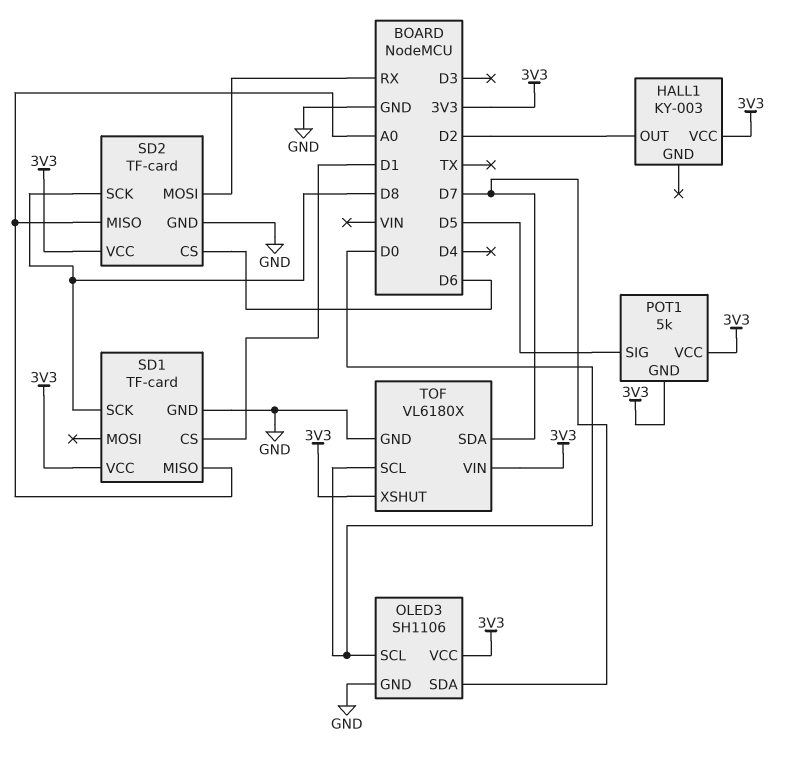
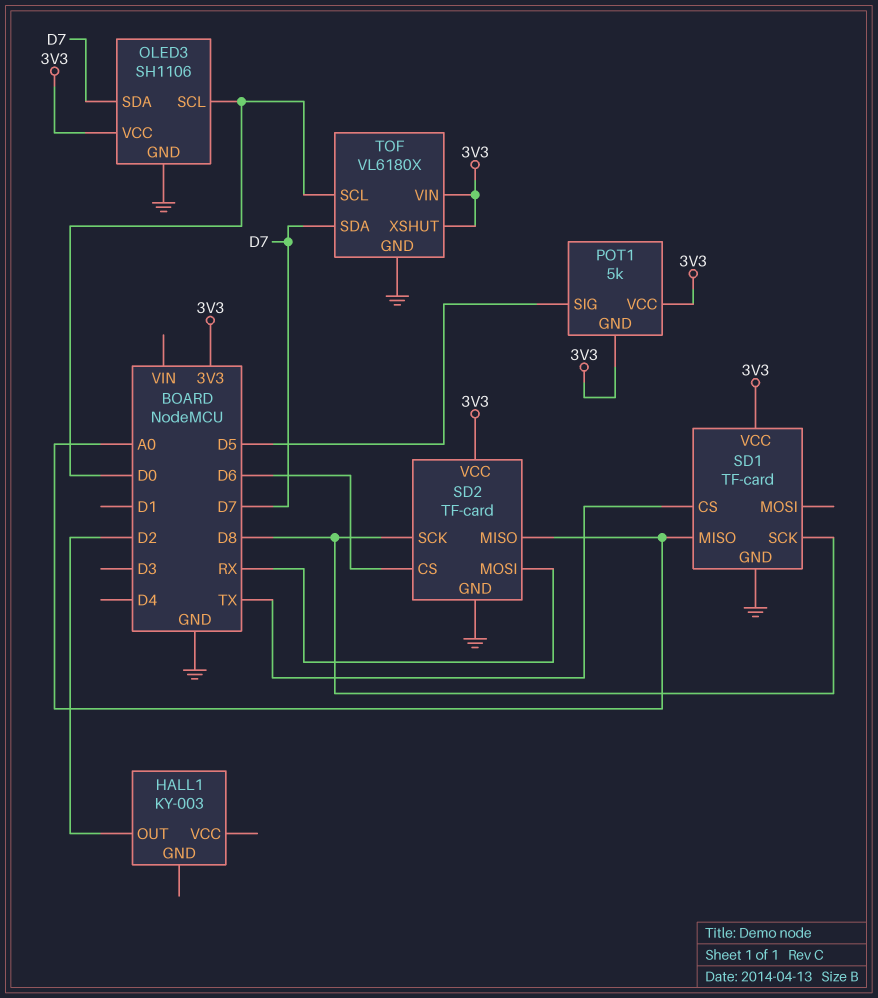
HALL1 pin VCC: 3V3 -> none
SD1 pin CS: D1 -> TX

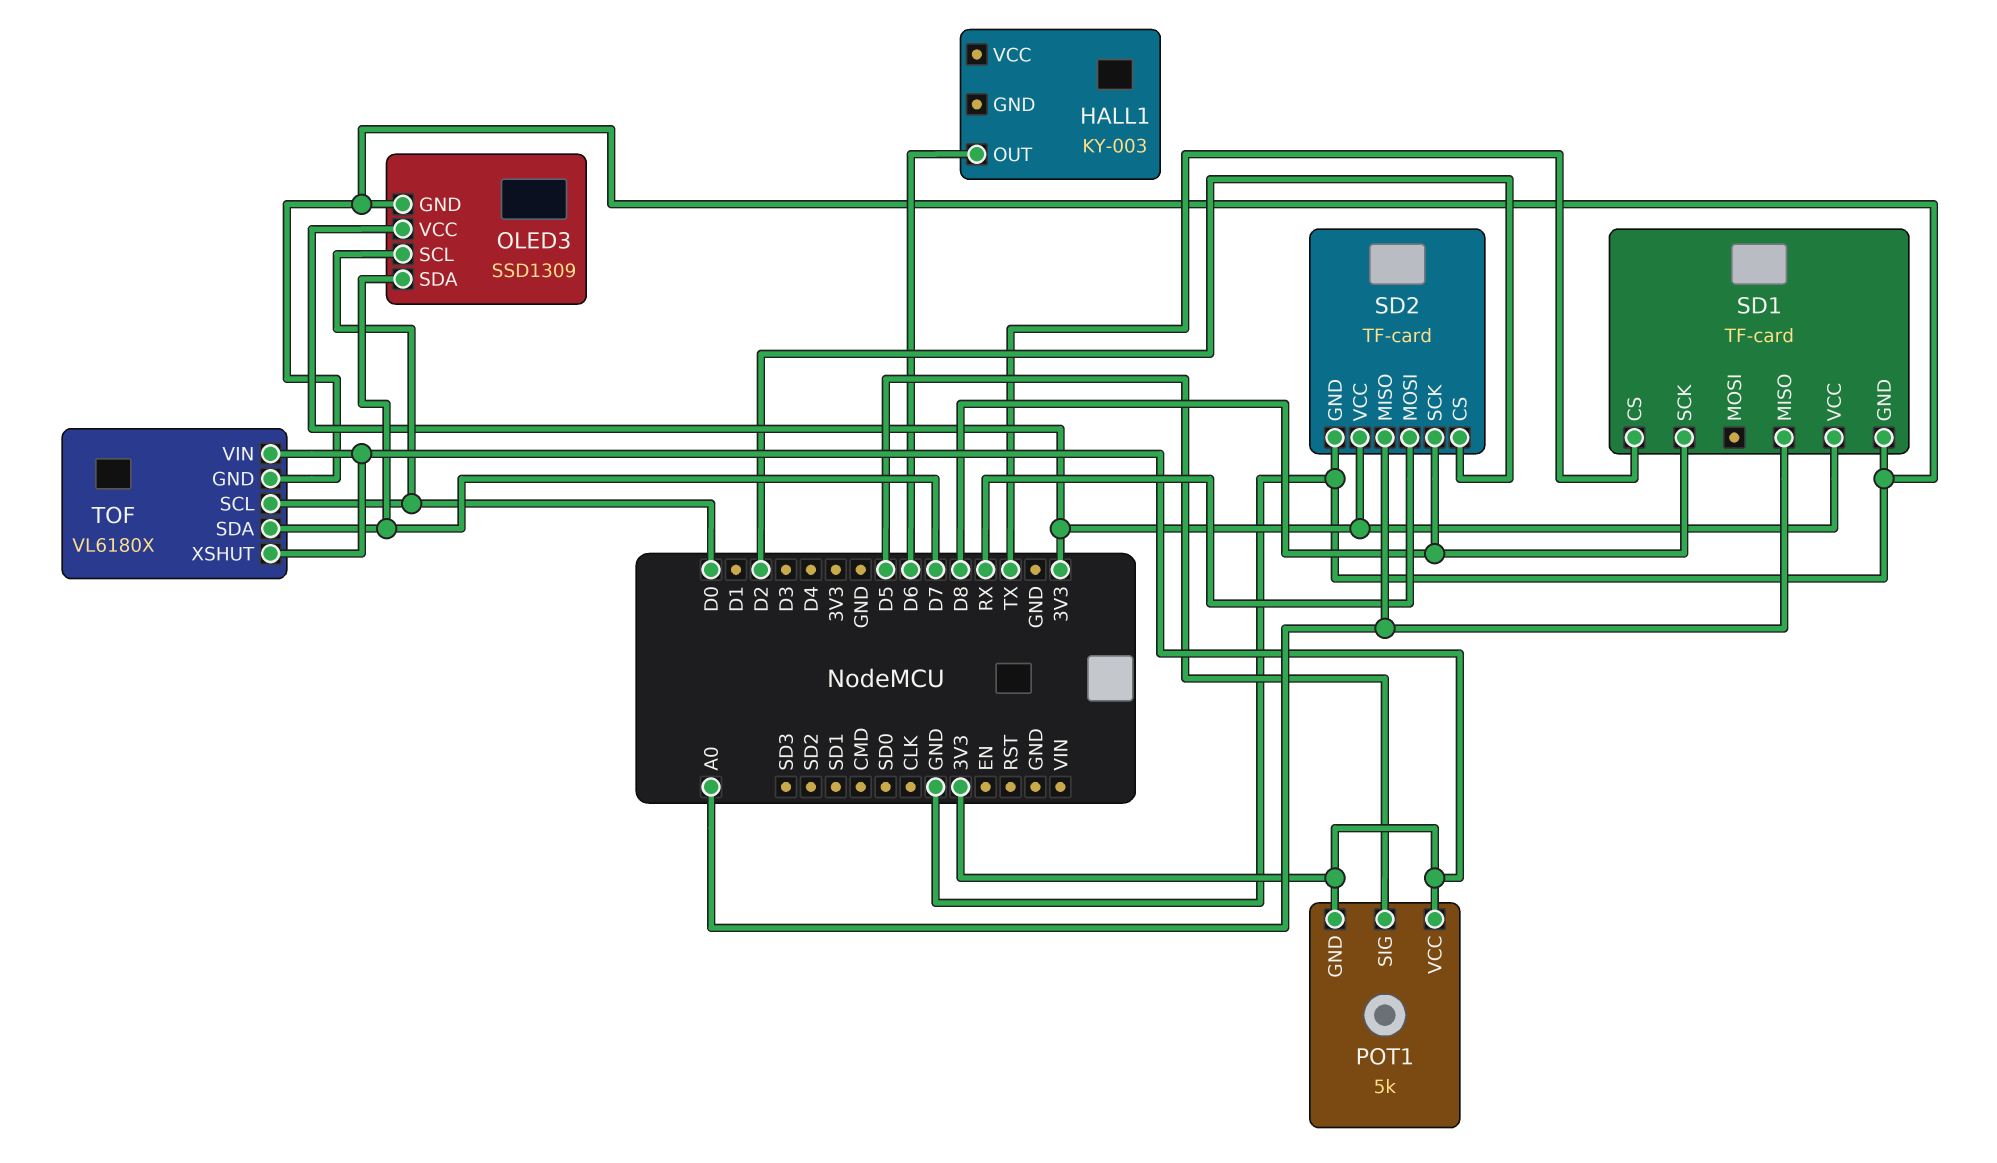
HALL1 pin OUT: D2 -> D6
OLED3: SH1106 -> SSD1309
SD2 pin CS: D6 -> D2

